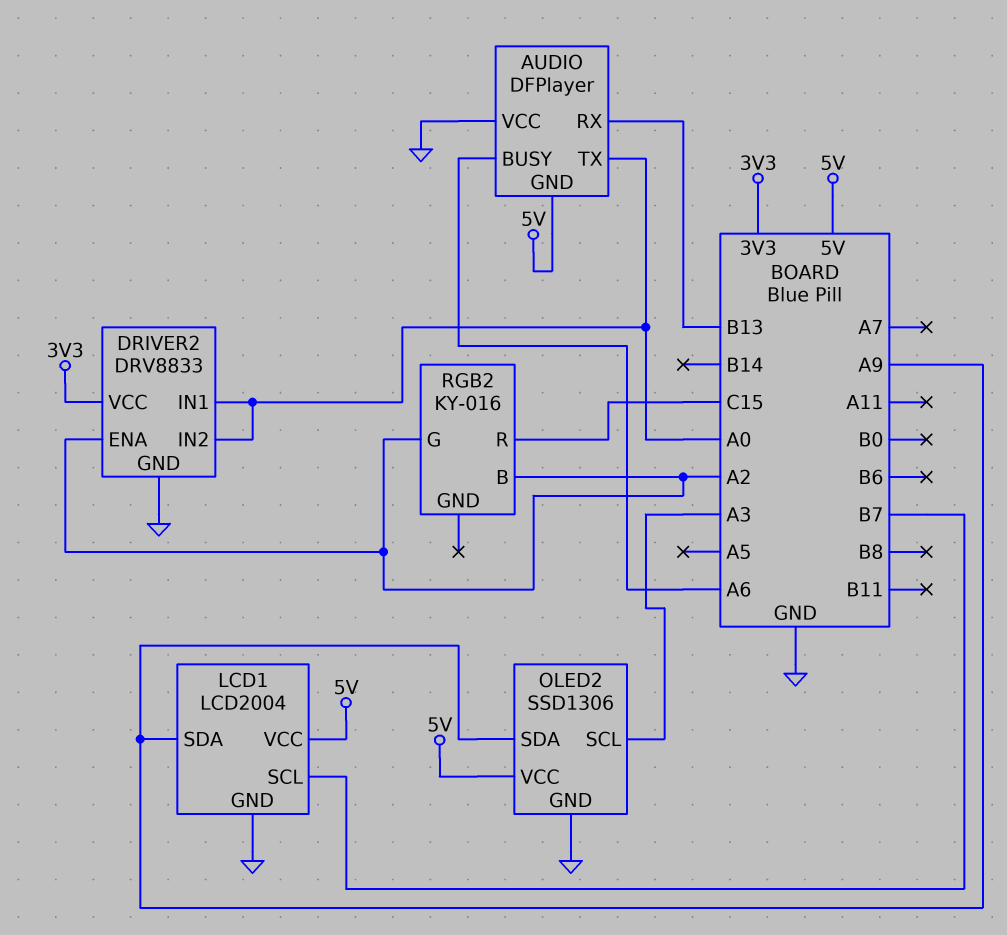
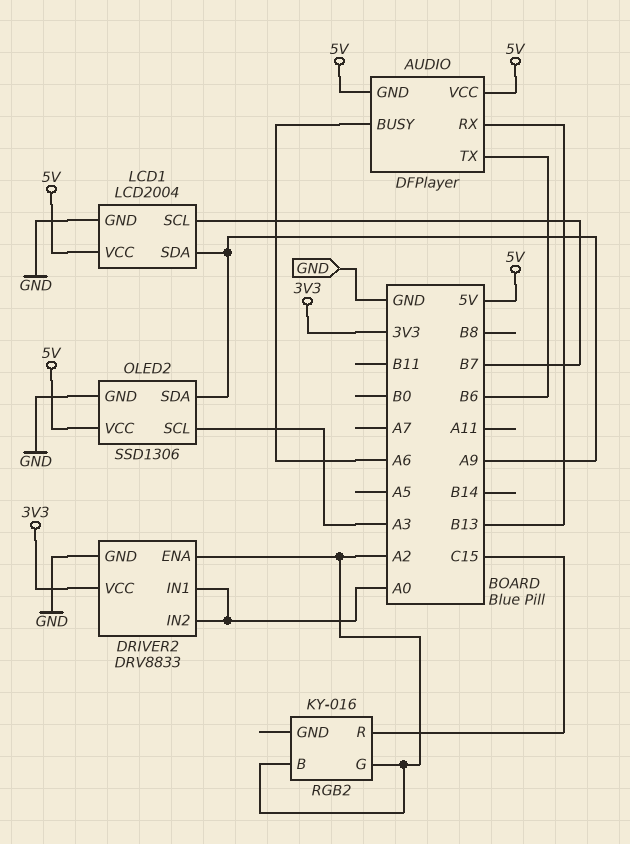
AUDIO pin TX: A0 -> B6
AUDIO pin VCC: GND -> 5V

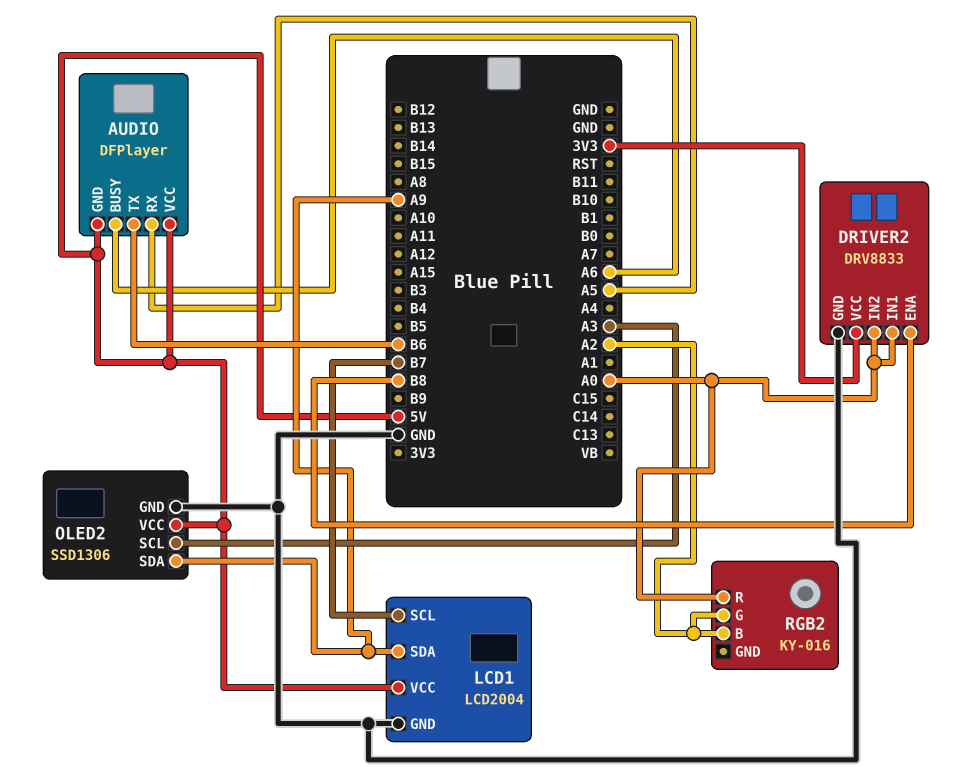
AUDIO pin RX: B13 -> A5
DRIVER2 pin ENA: A2 -> B8
RGB2 pin R: C15 -> A0

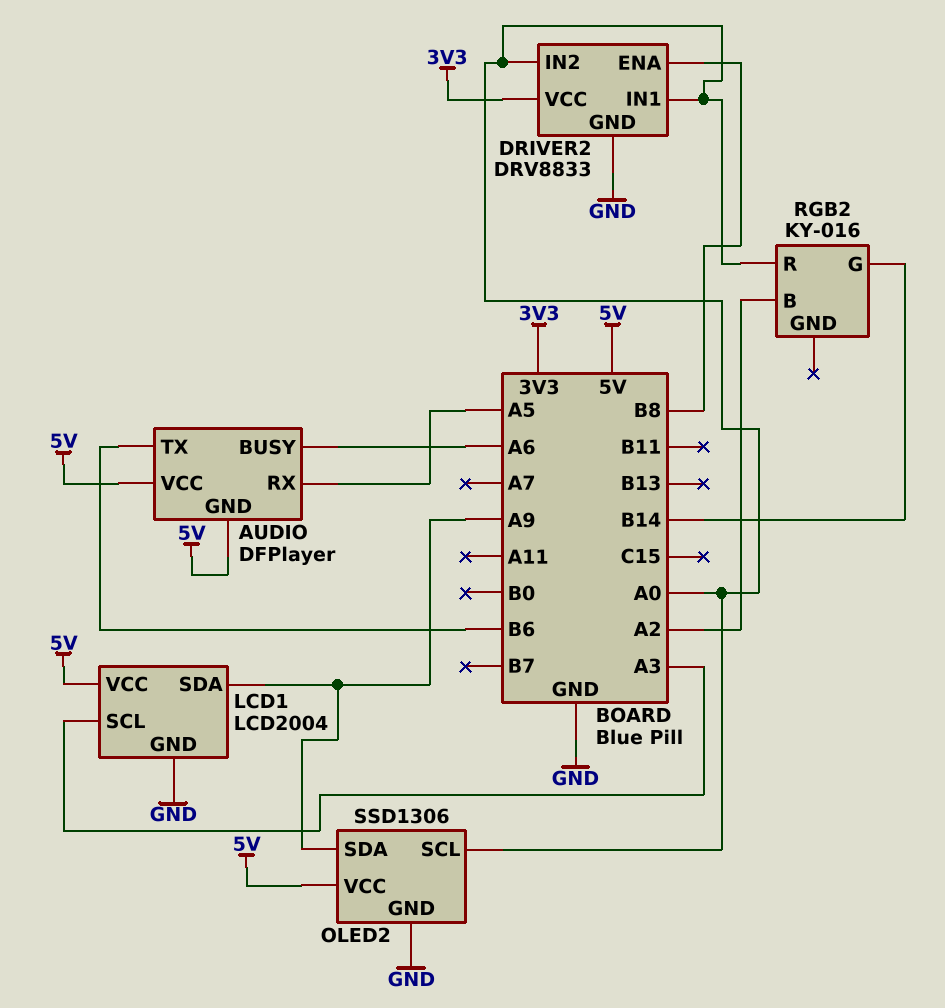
LCD1 pin SCL: B7 -> A3
OLED2 pin SCL: A3 -> A0
RGB2 pin G: A2 -> B14

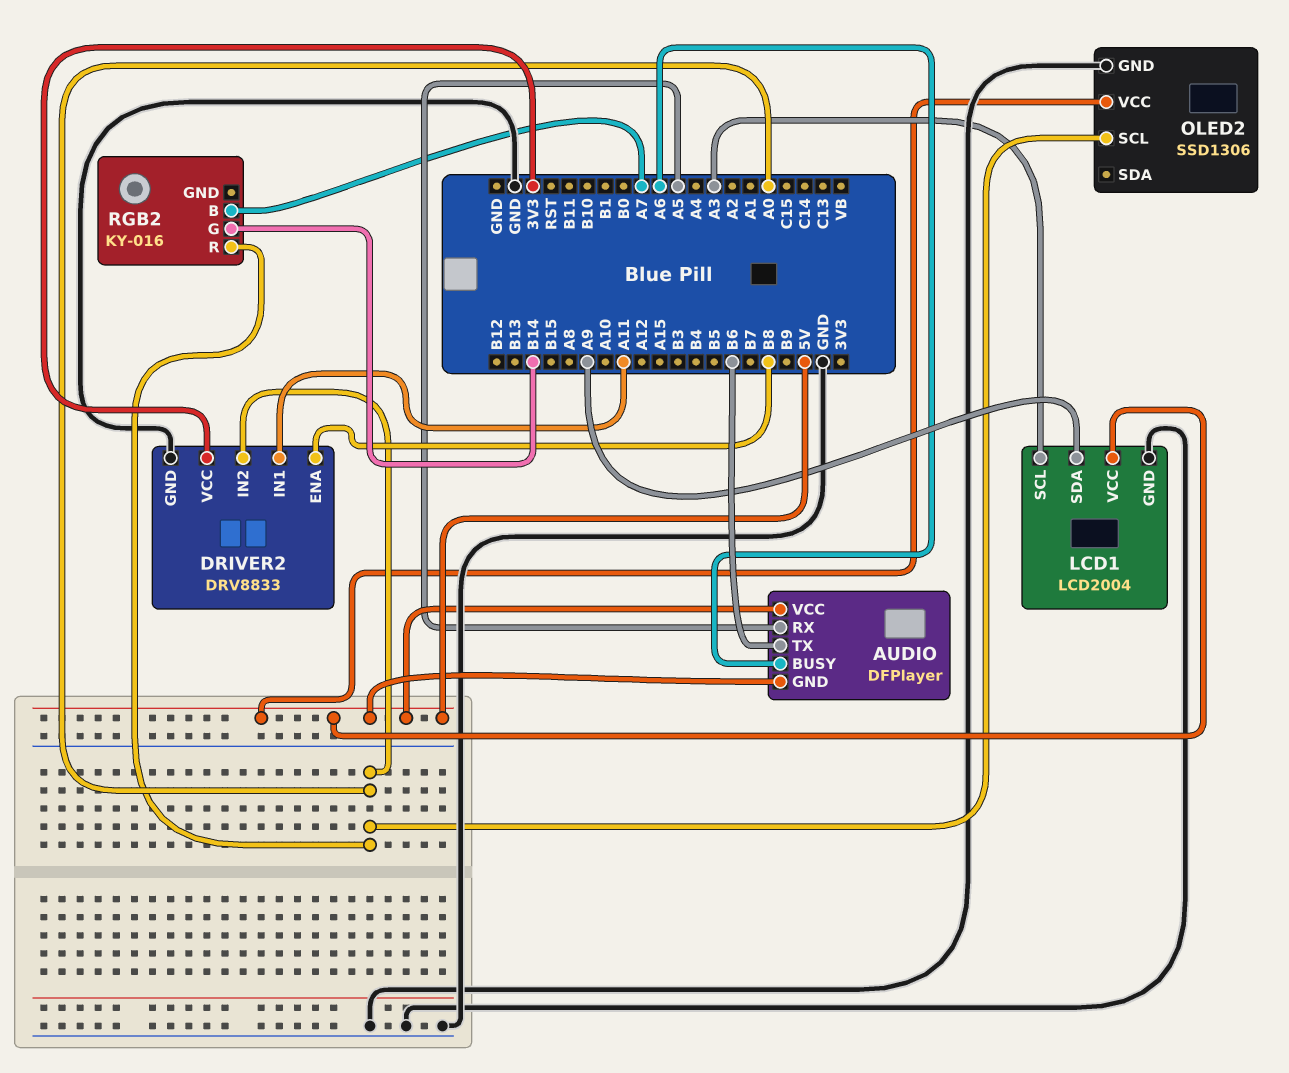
DRIVER2 pin IN1: A0 -> A11
OLED2 pin SDA: A9 -> none
RGB2 pin B: A2 -> A7

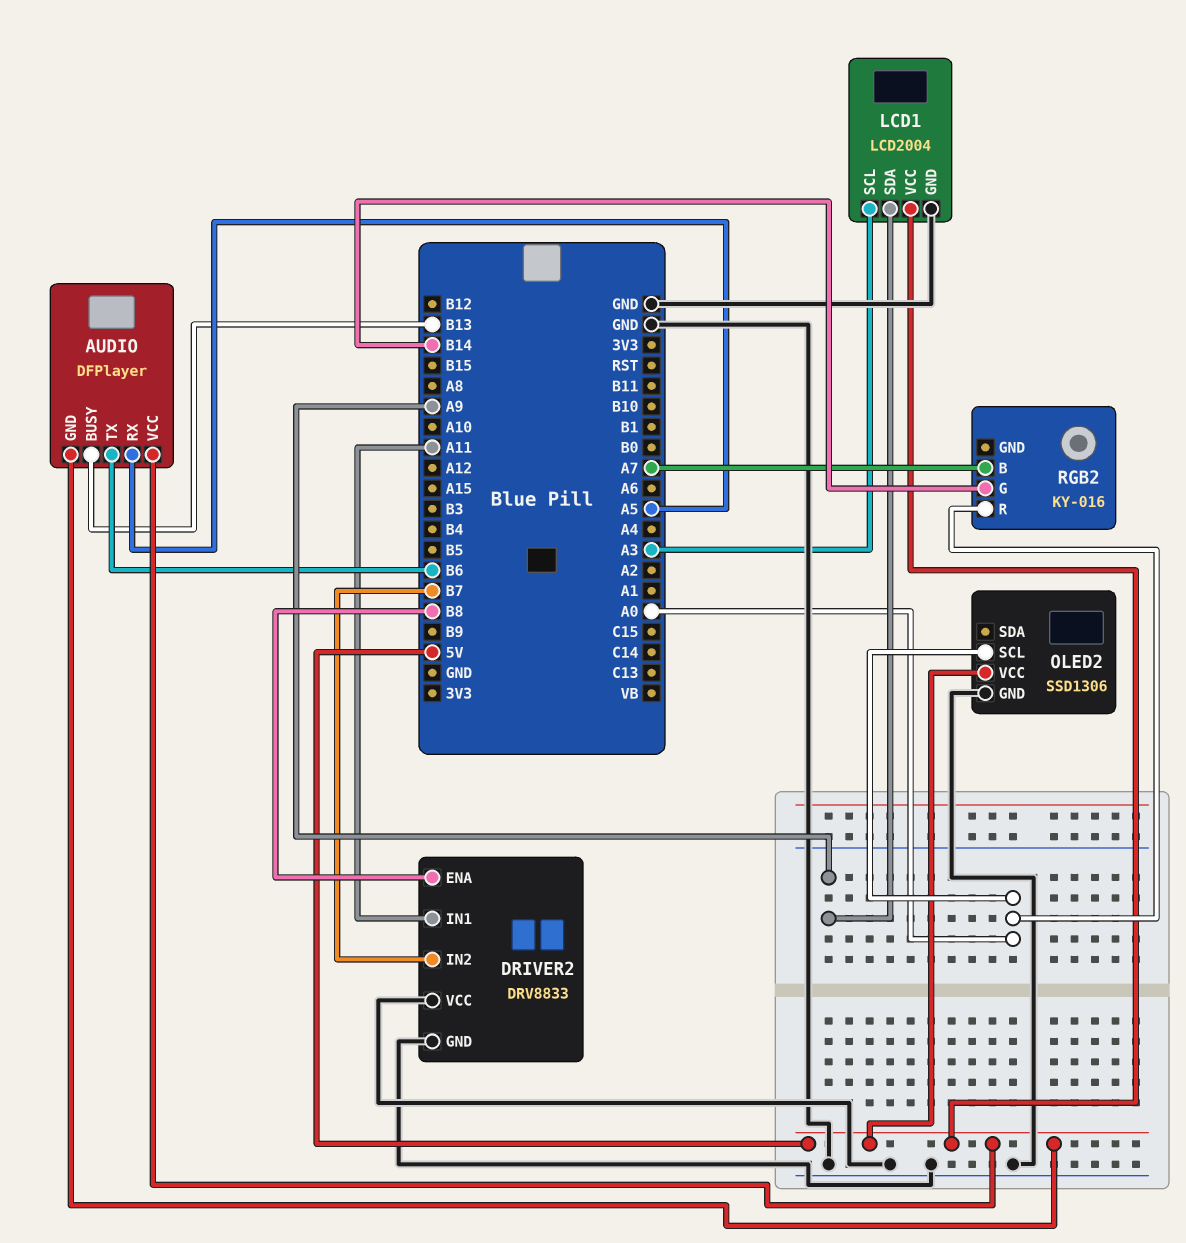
AUDIO pin BUSY: A6 -> B13
DRIVER2 pin IN2: A0 -> B7
DRIVER2 pin VCC: 3V3 -> GND

